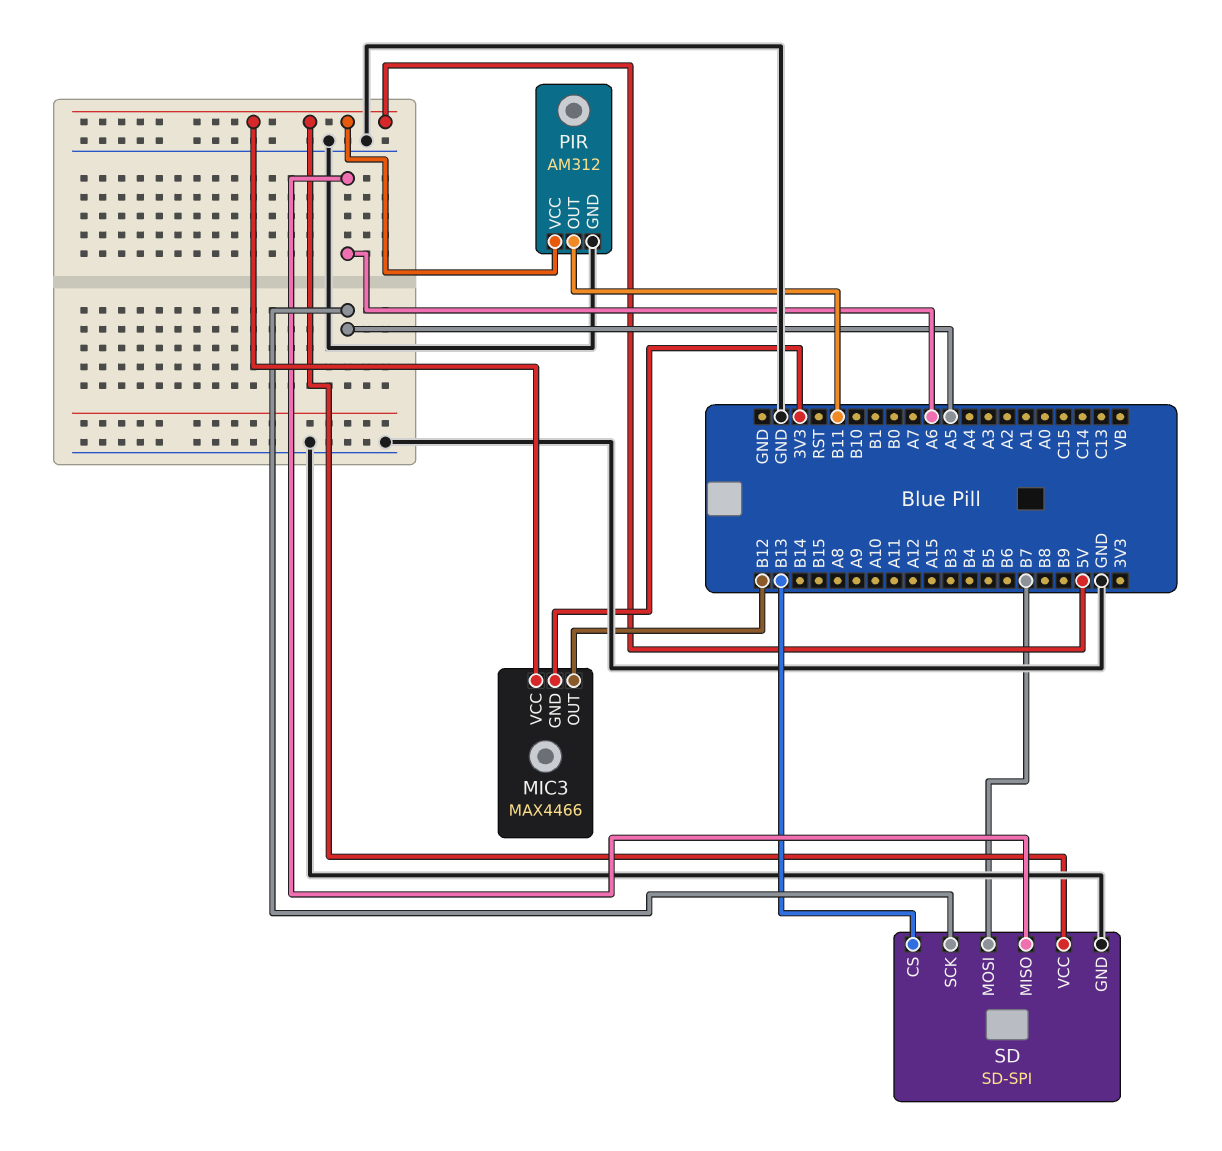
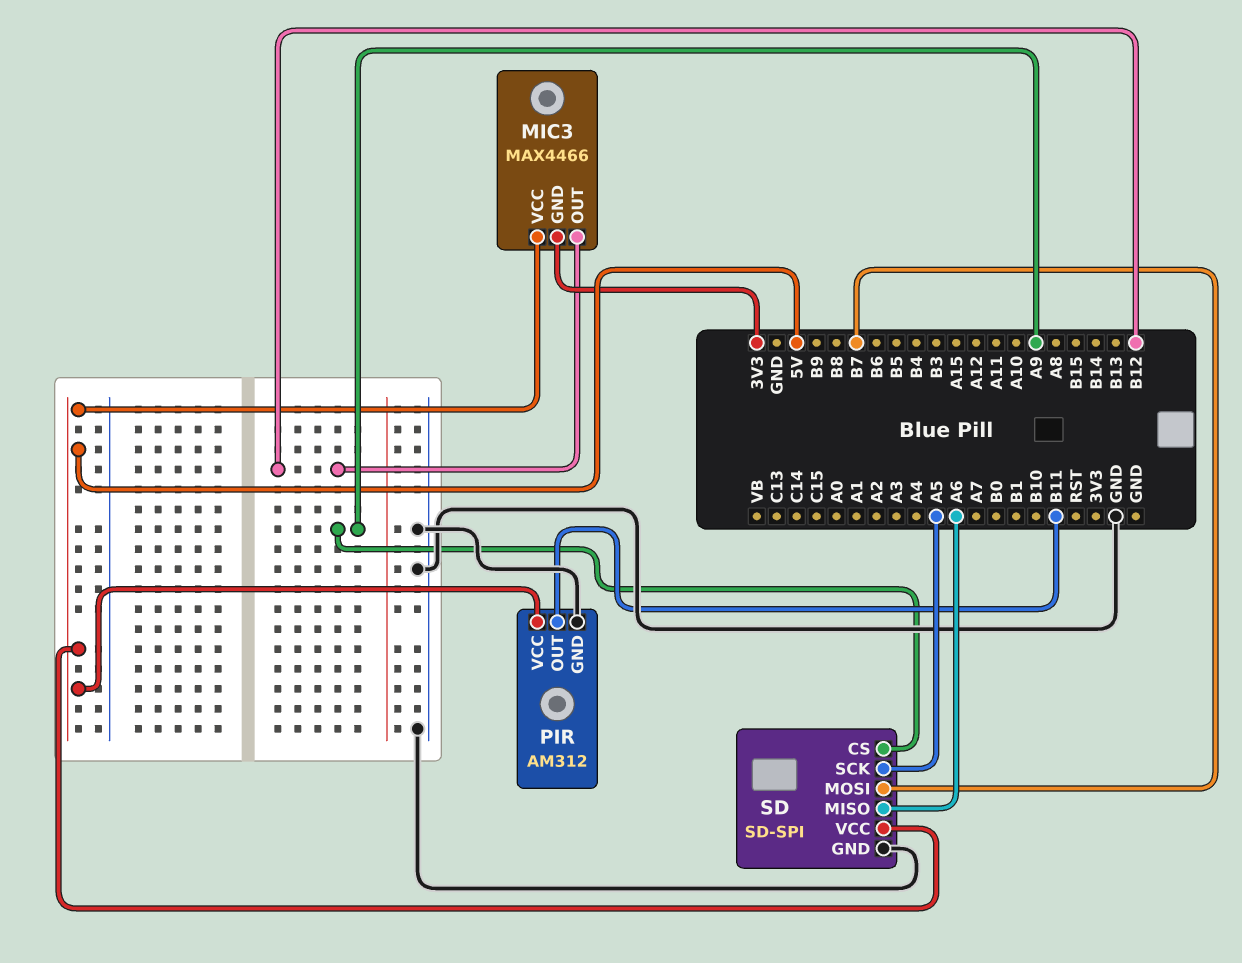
SD pin CS: B13 -> A9

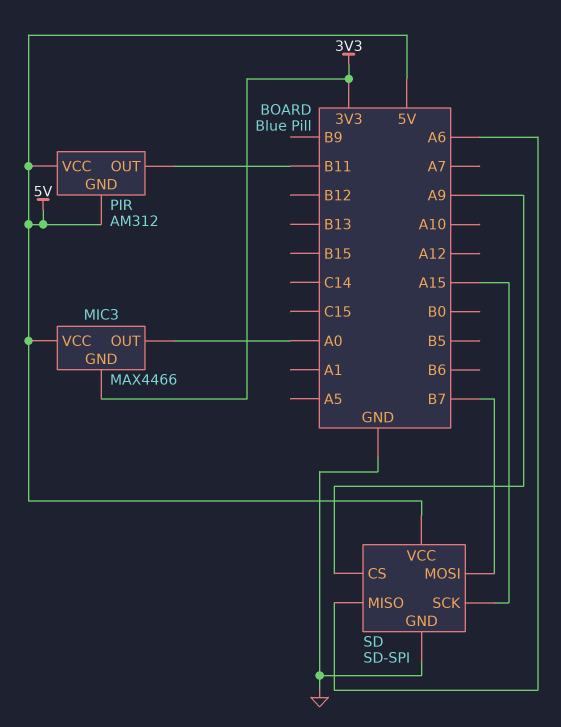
MIC3 pin OUT: B12 -> A0
PIR pin GND: GND -> 5V
SD pin SCK: A5 -> A15

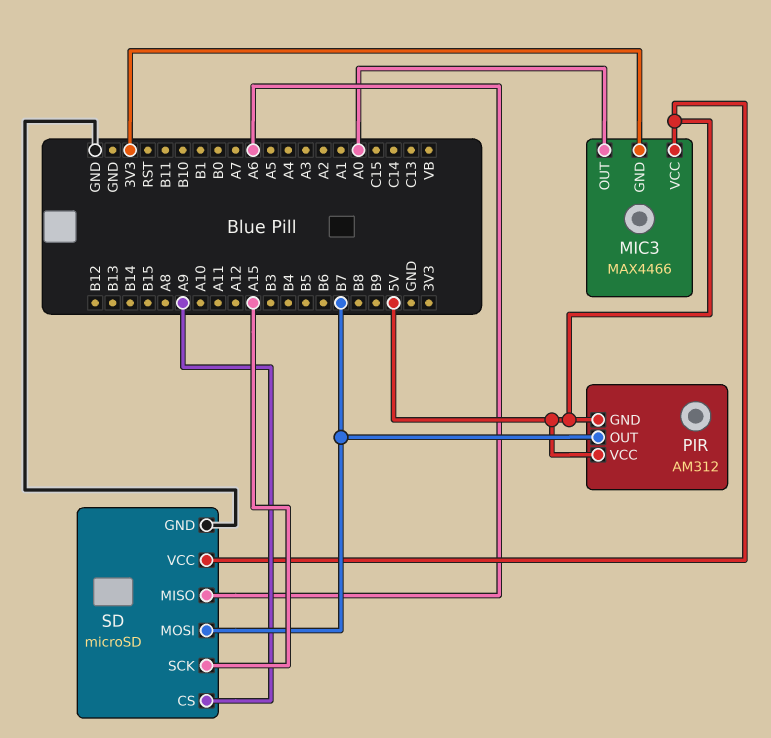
PIR pin OUT: B11 -> B7
SD: SD-SPI -> microSD

